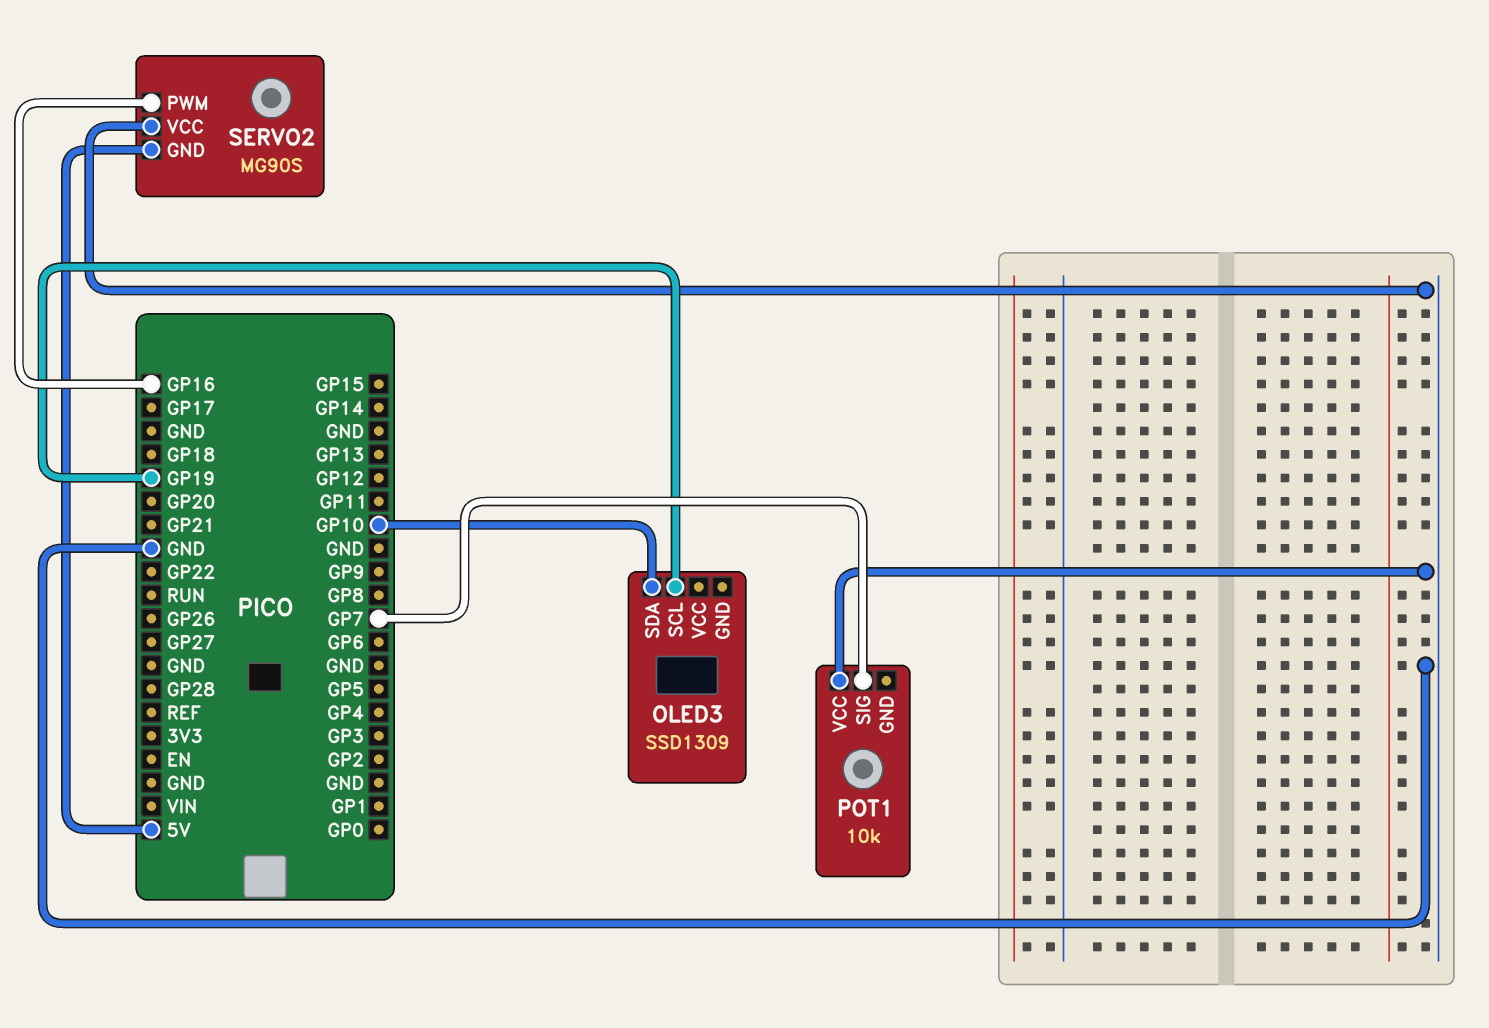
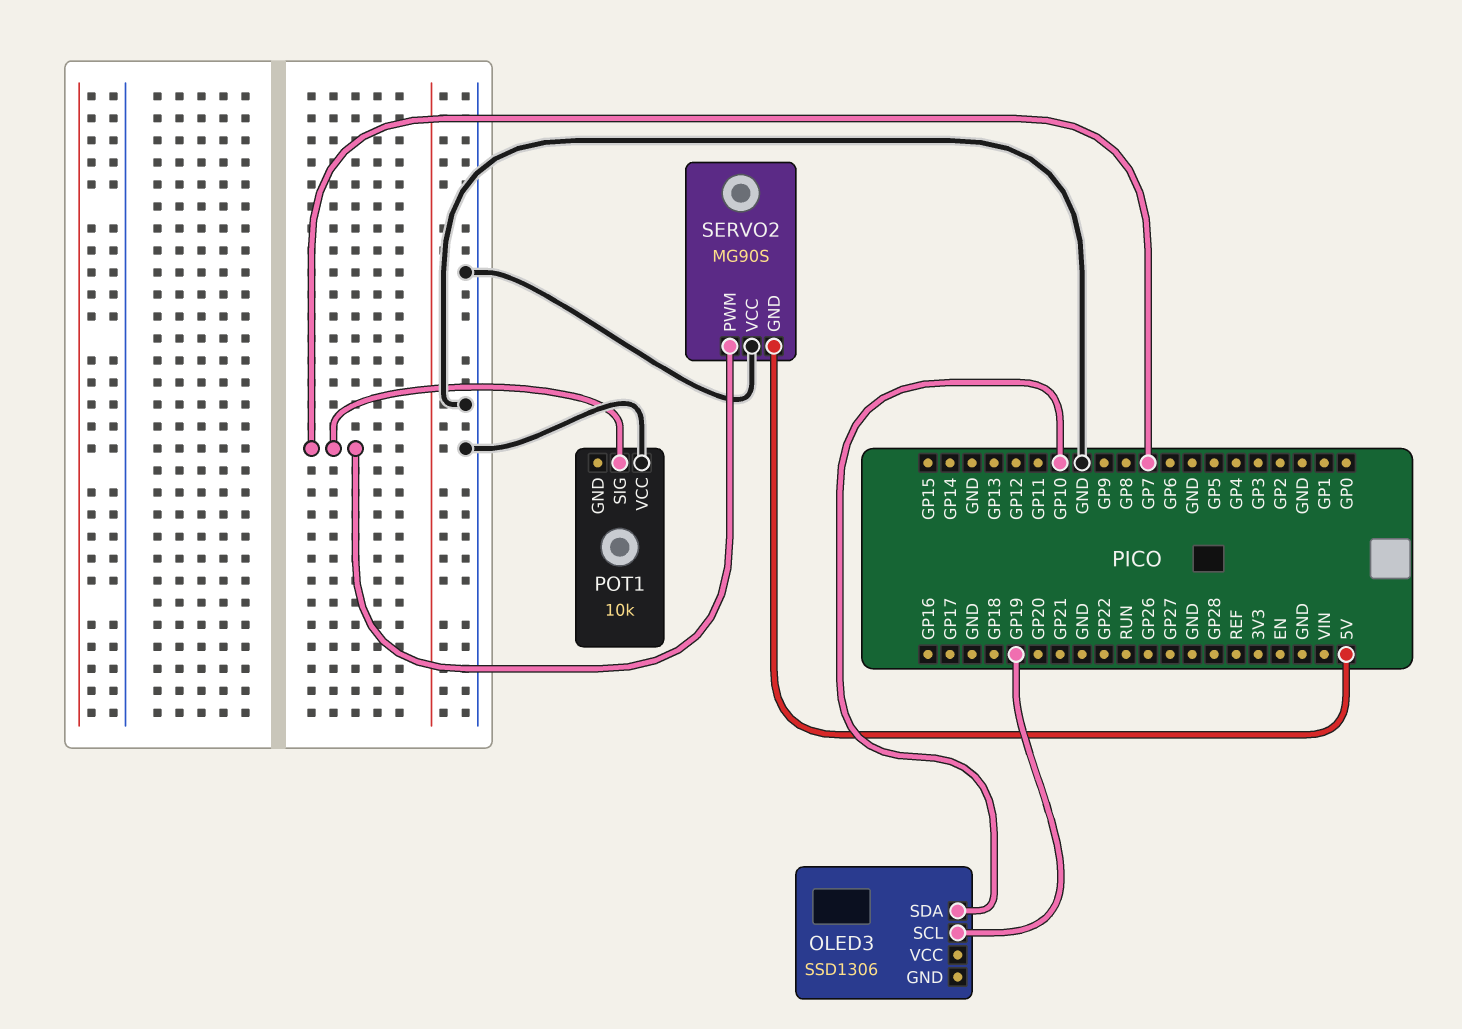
OLED3: SSD1309 -> SSD1306
SERVO2 pin PWM: GP16 -> GP7

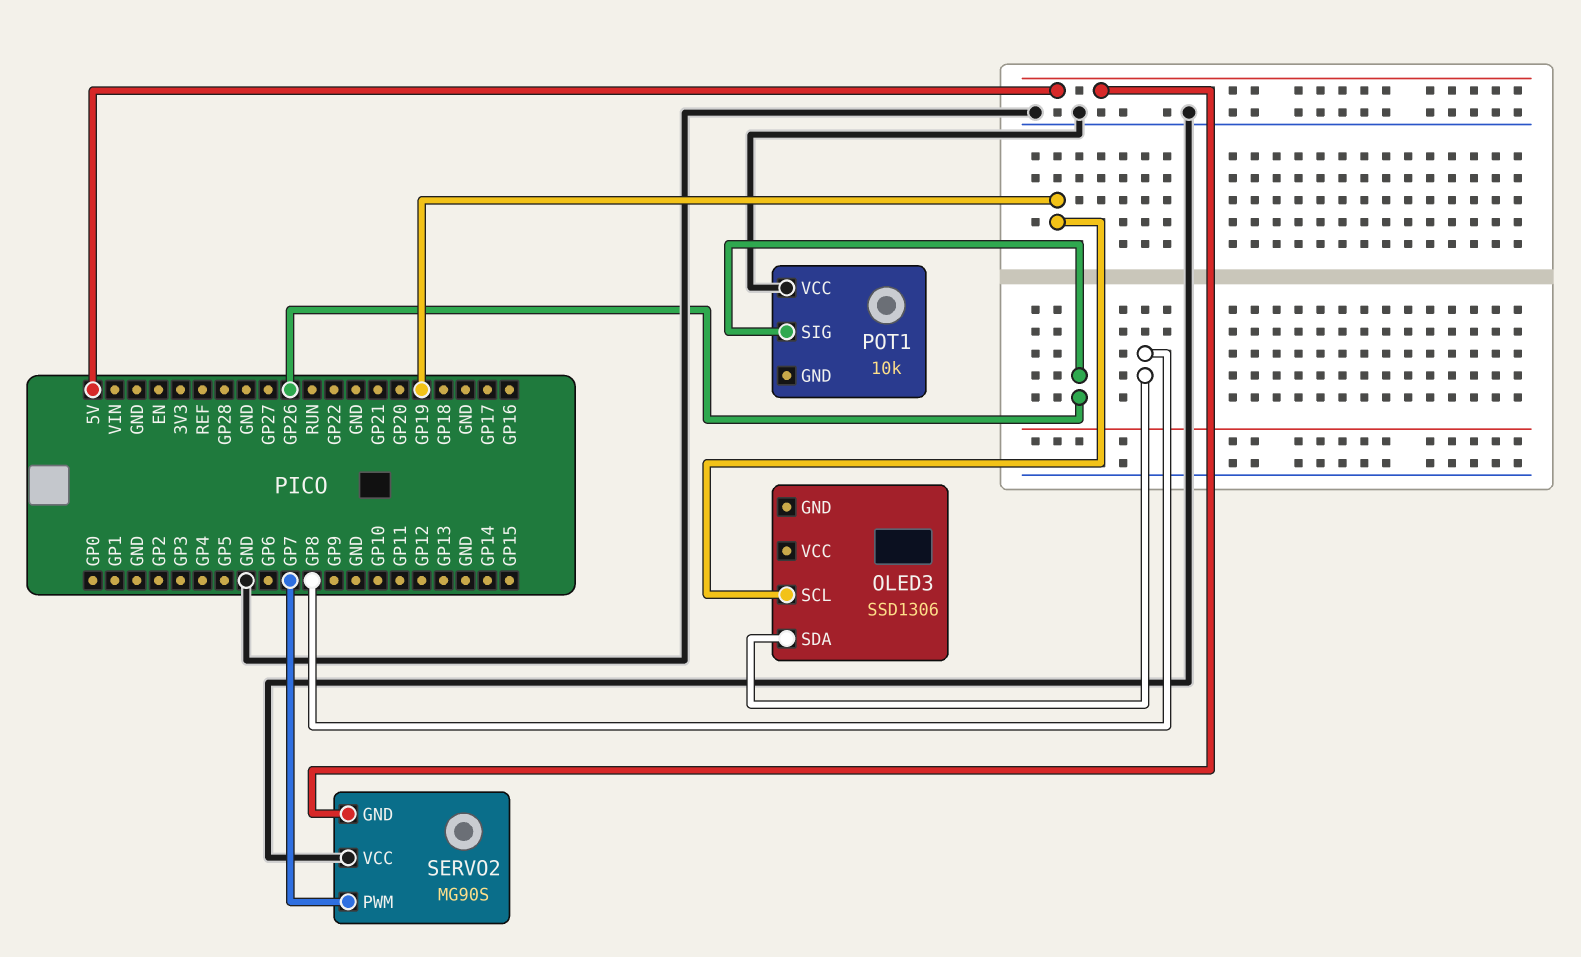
OLED3 pin SDA: GP10 -> GP8
POT1 pin SIG: GP7 -> GP26

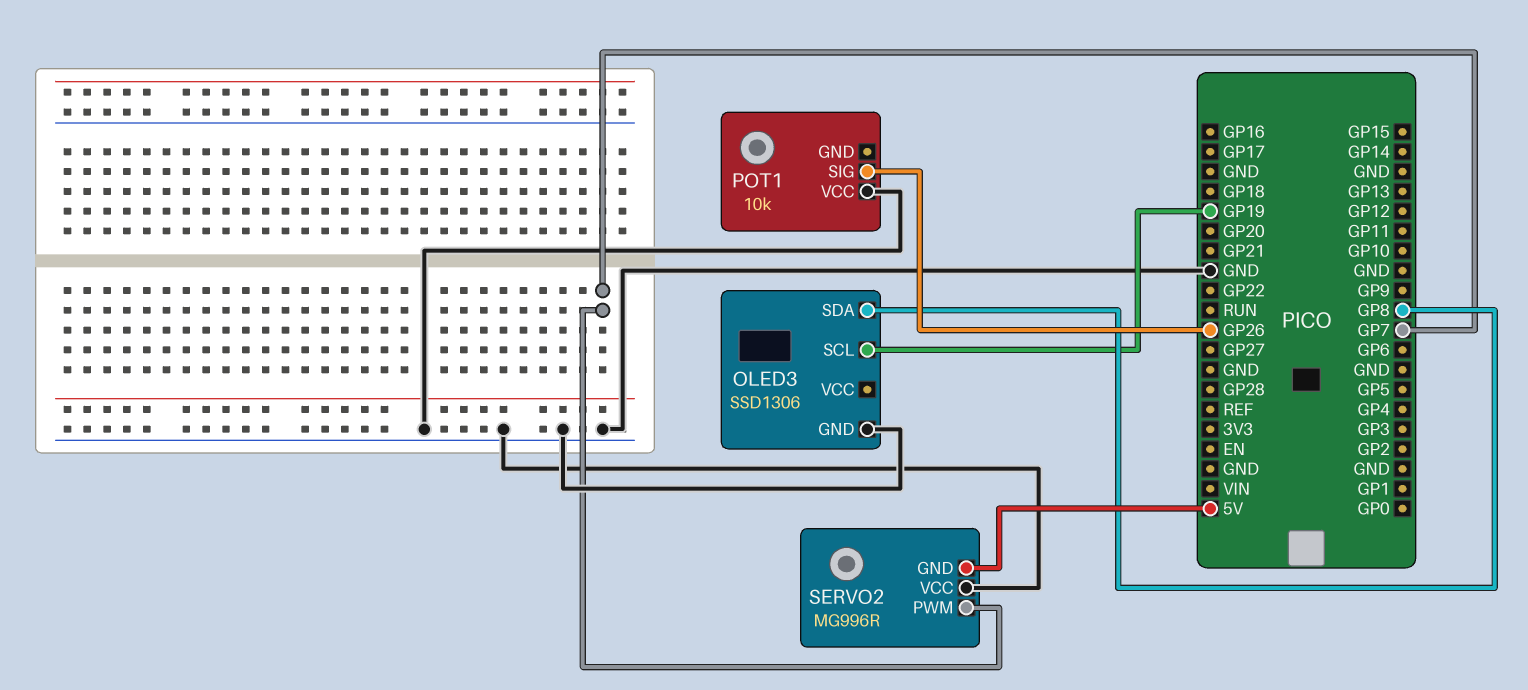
OLED3 pin GND: none -> GND
SERVO2: MG90S -> MG996R

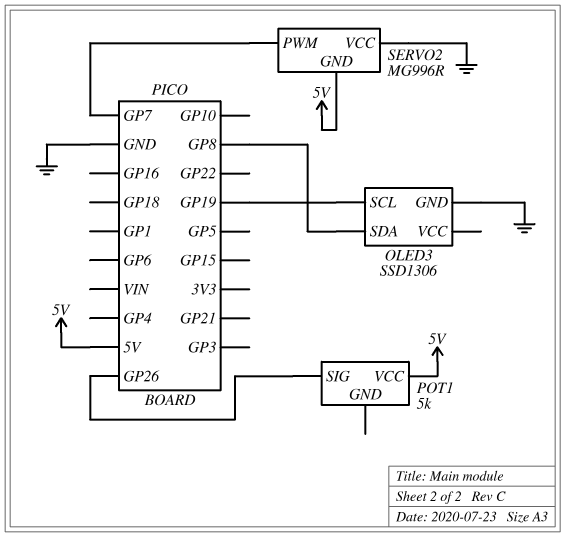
POT1: 10k -> 5k
POT1 pin VCC: GND -> 5V

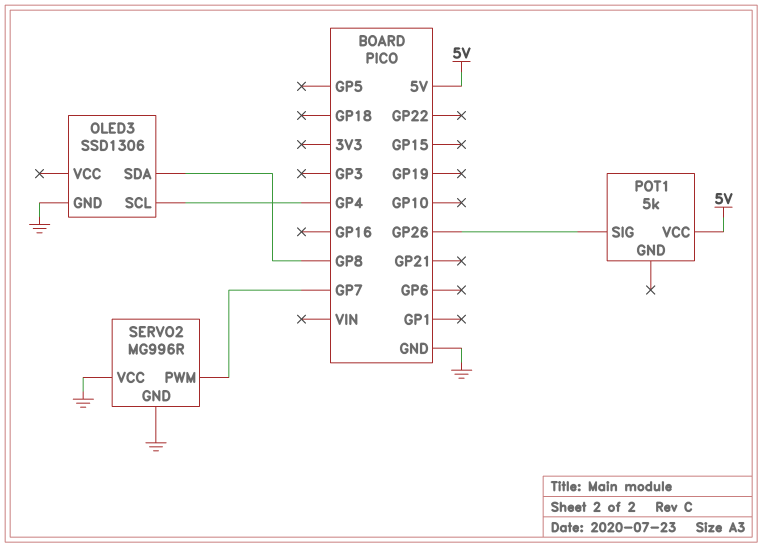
OLED3 pin SCL: GP19 -> GP4
SERVO2 pin GND: 5V -> GND

